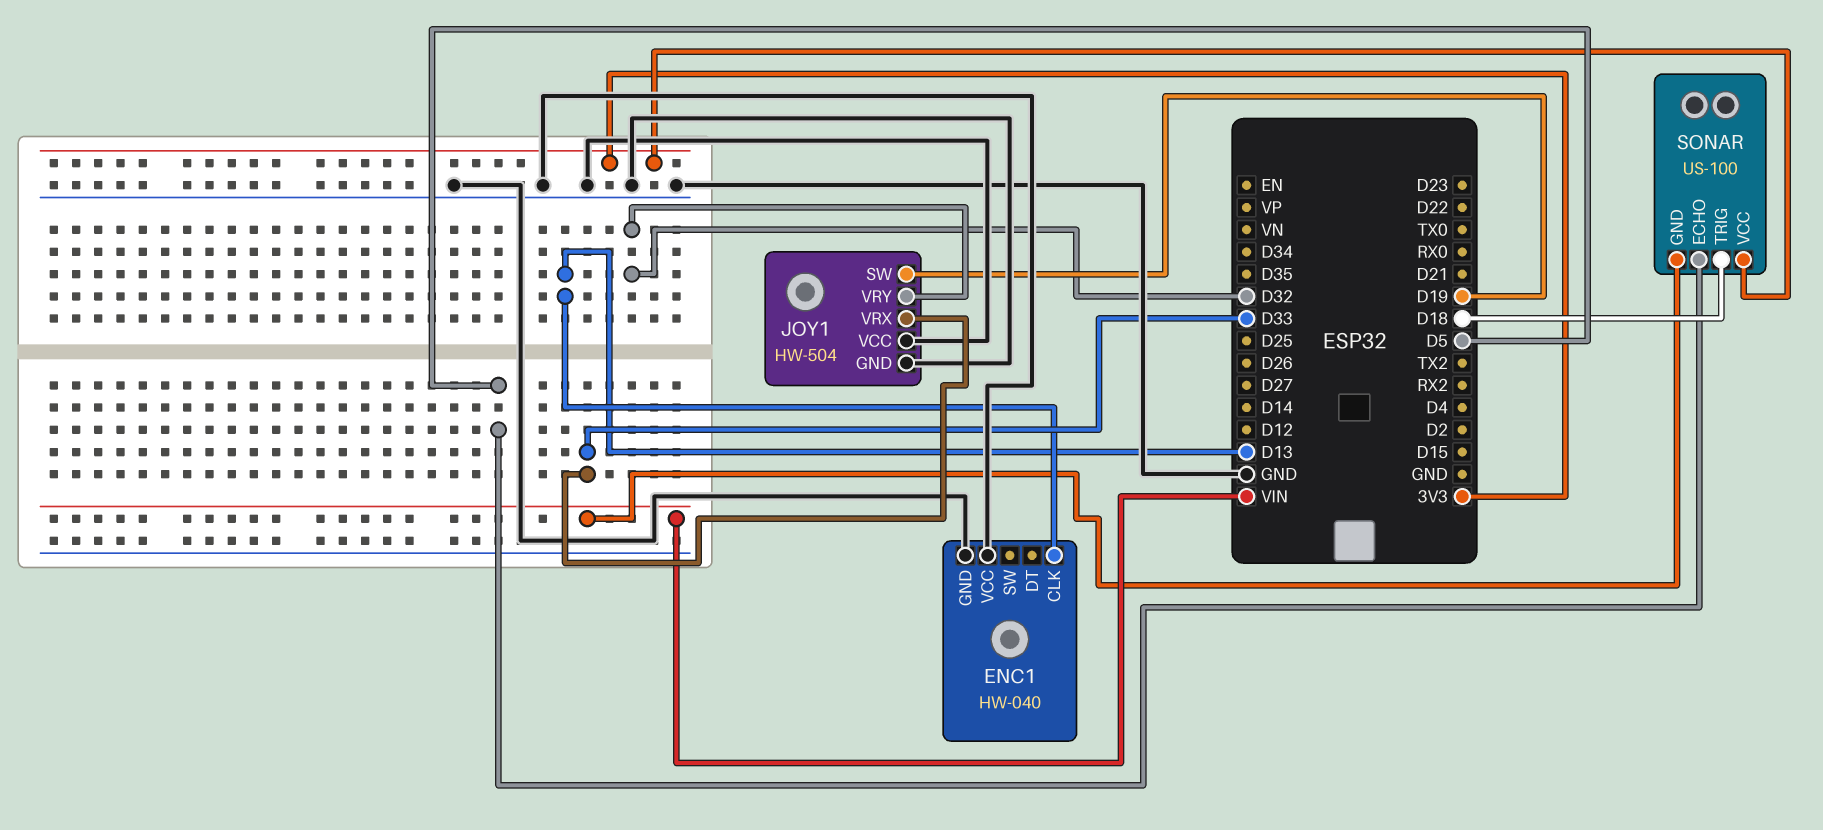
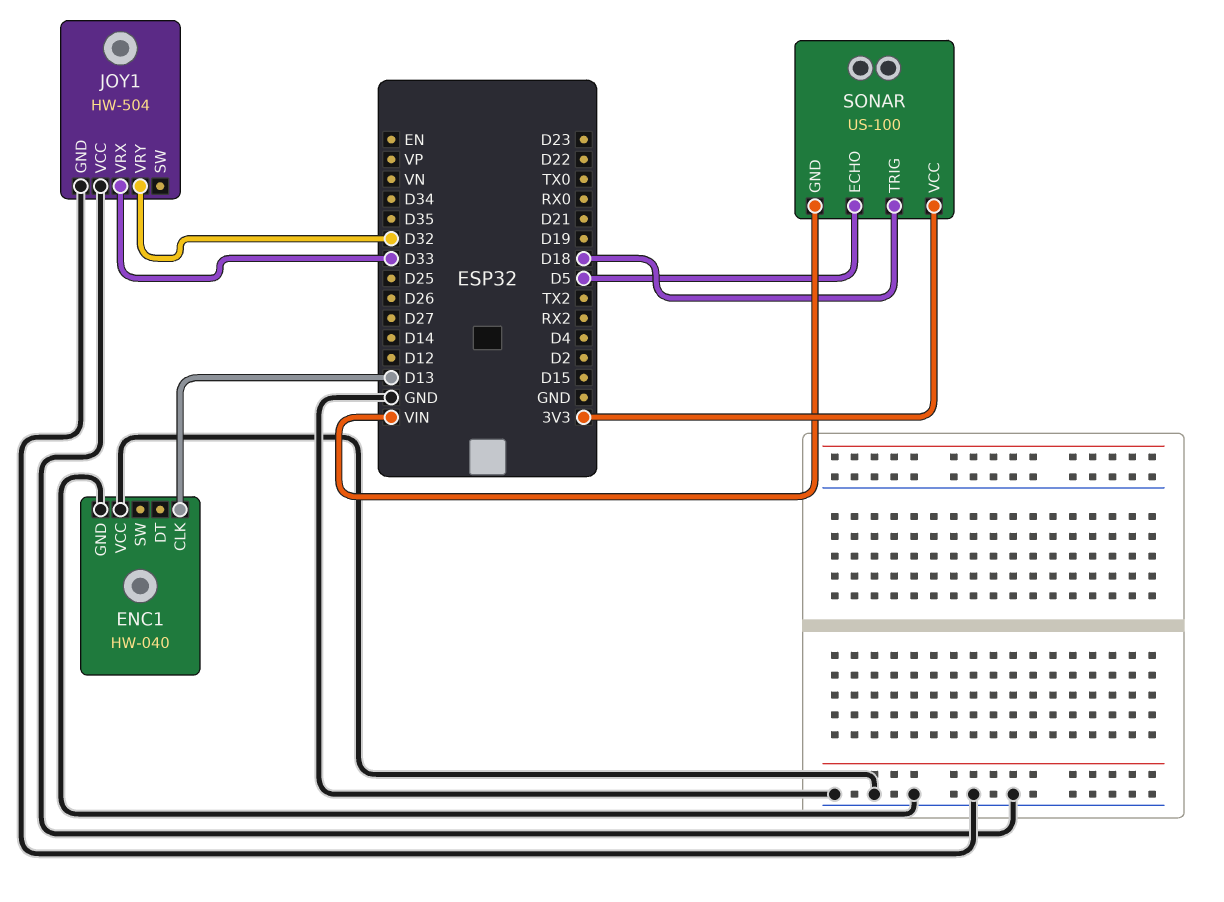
JOY1 pin SW: D19 -> none

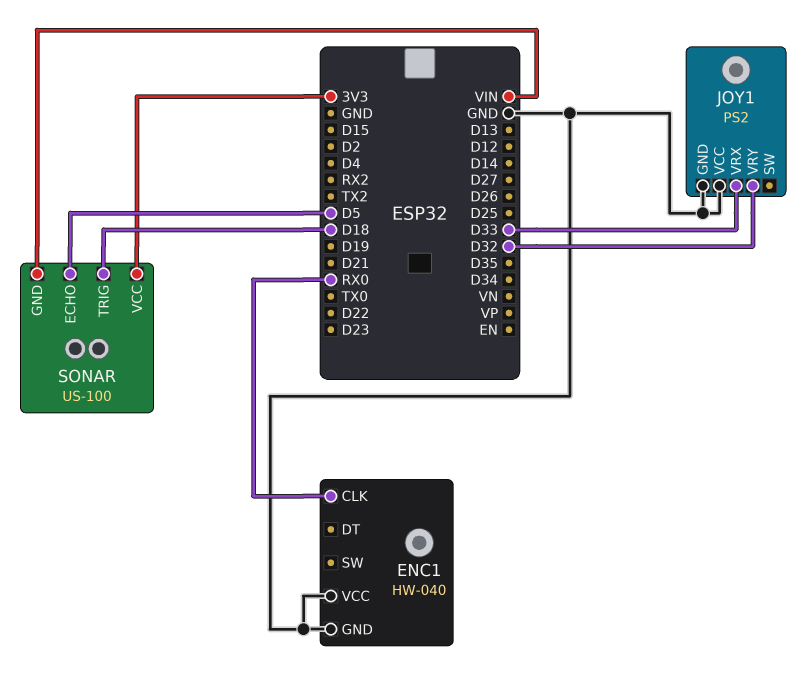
ENC1 pin CLK: D13 -> RX0
JOY1: HW-504 -> PS2

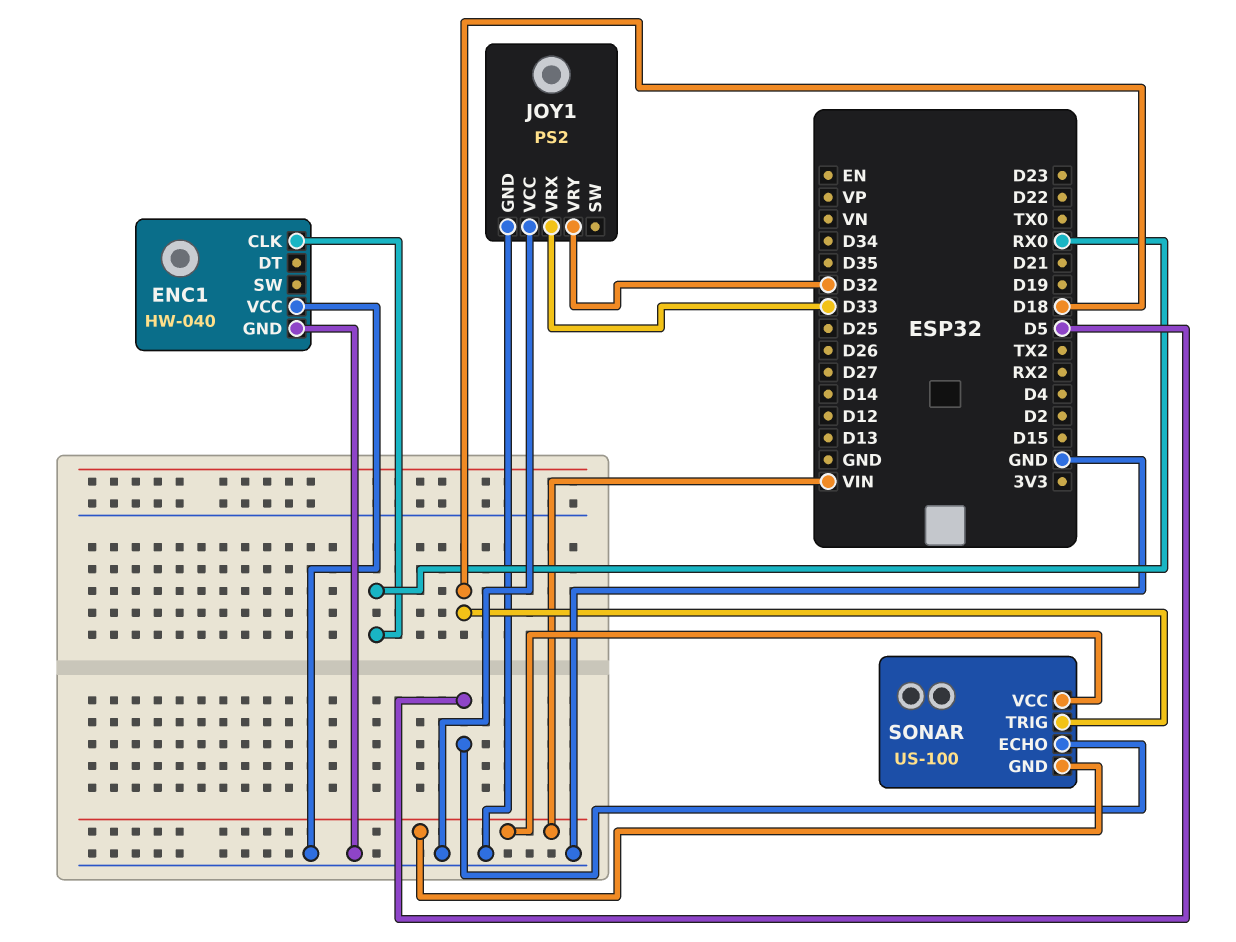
SONAR pin VCC: 3V3 -> VIN

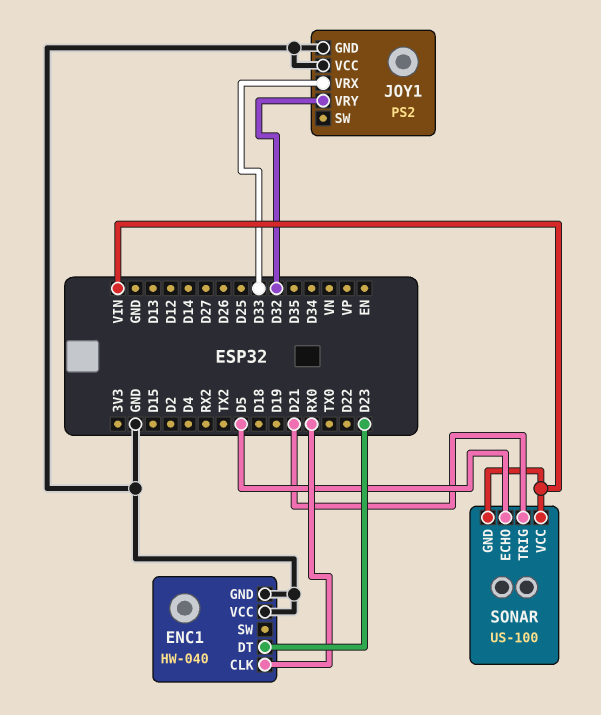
ENC1 pin DT: none -> D23
SONAR pin TRIG: D18 -> D21

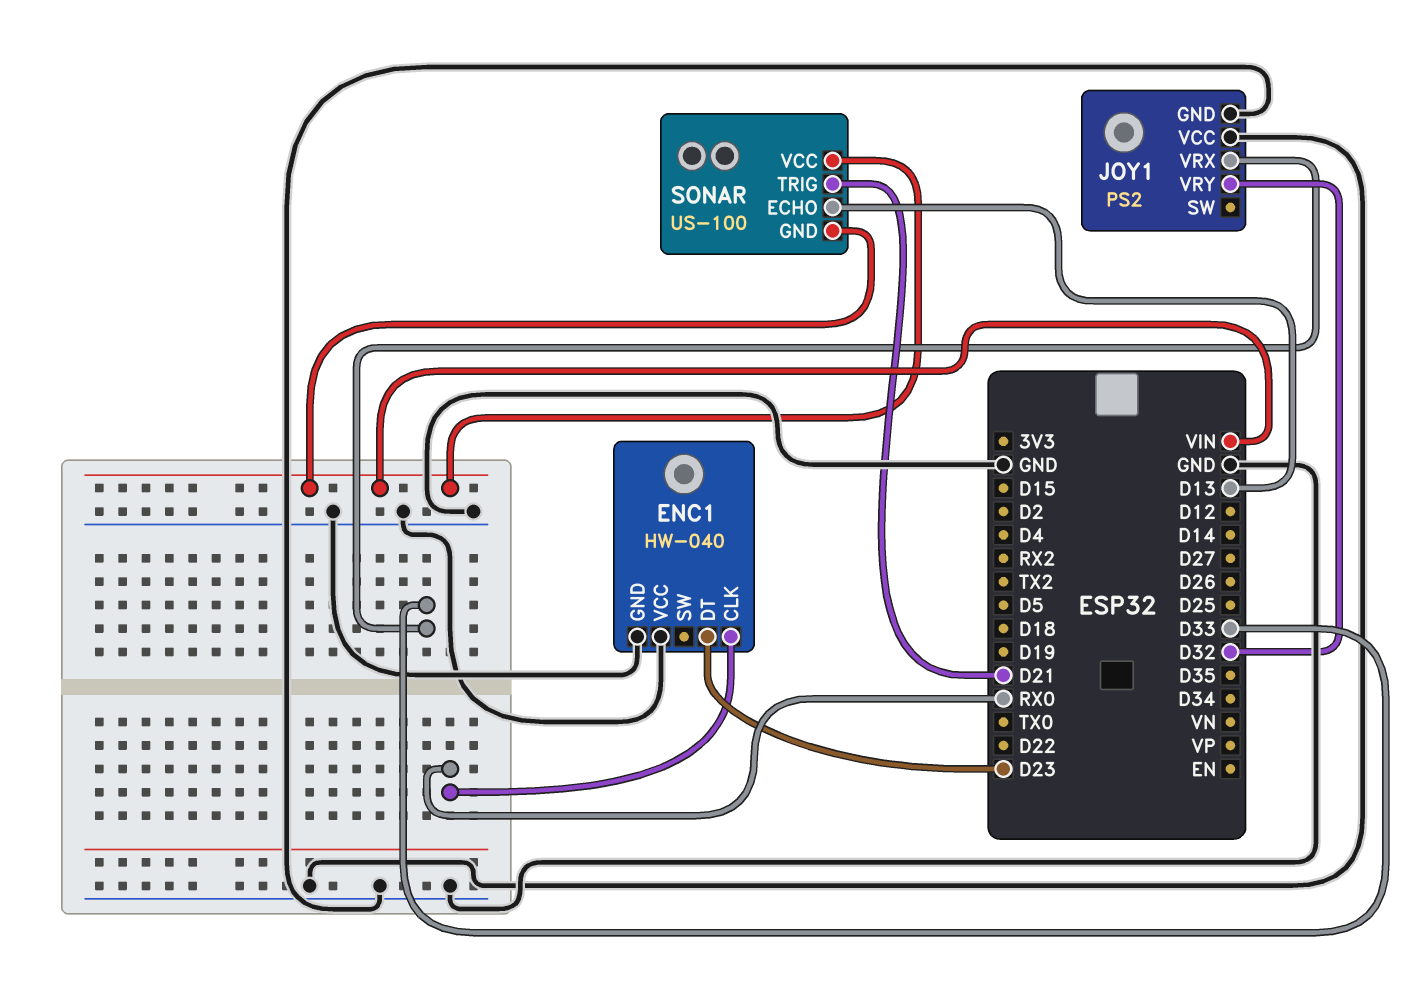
SONAR pin ECHO: D5 -> D13

